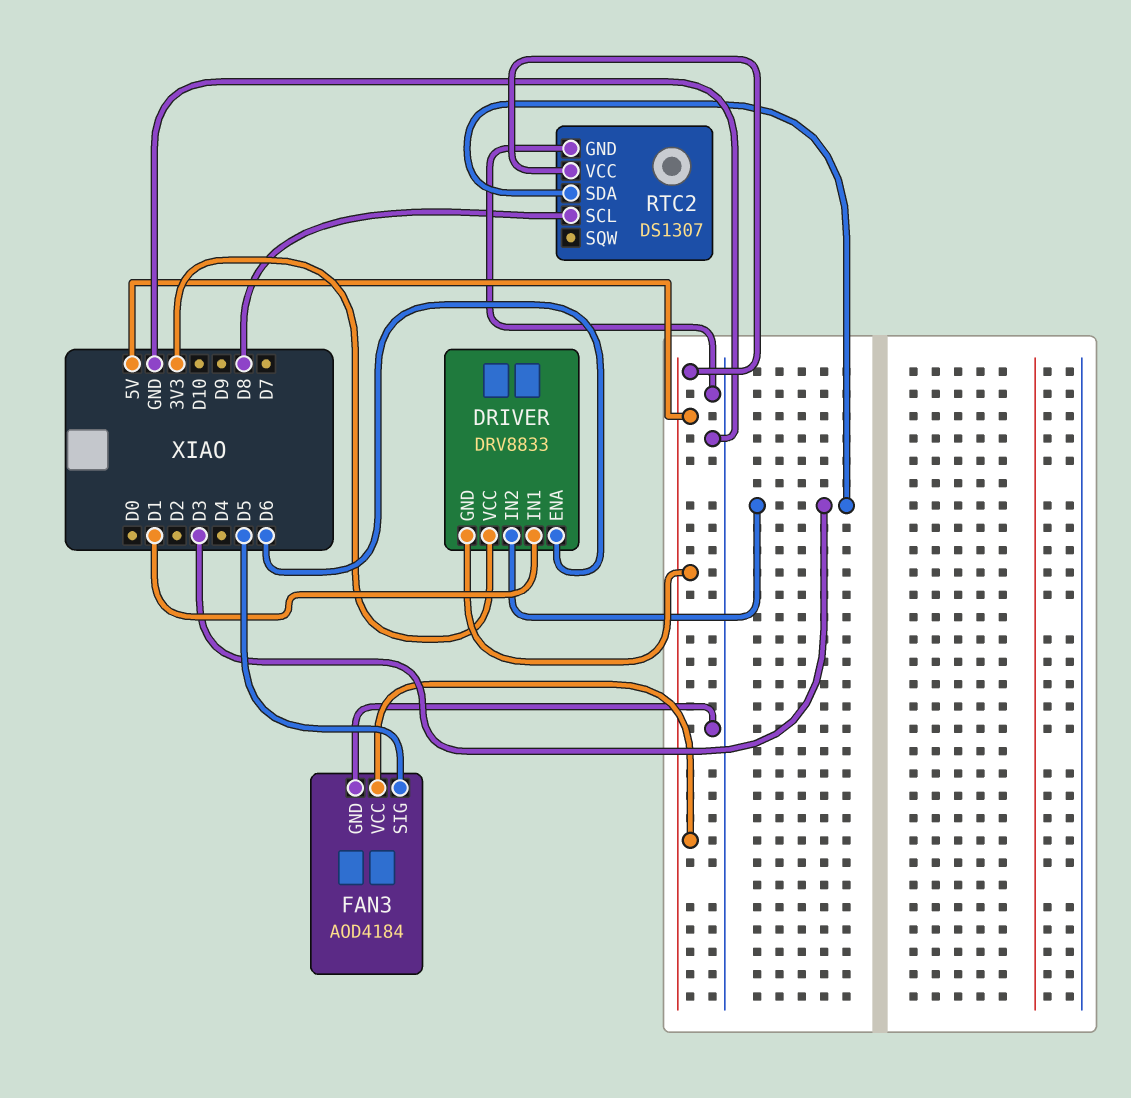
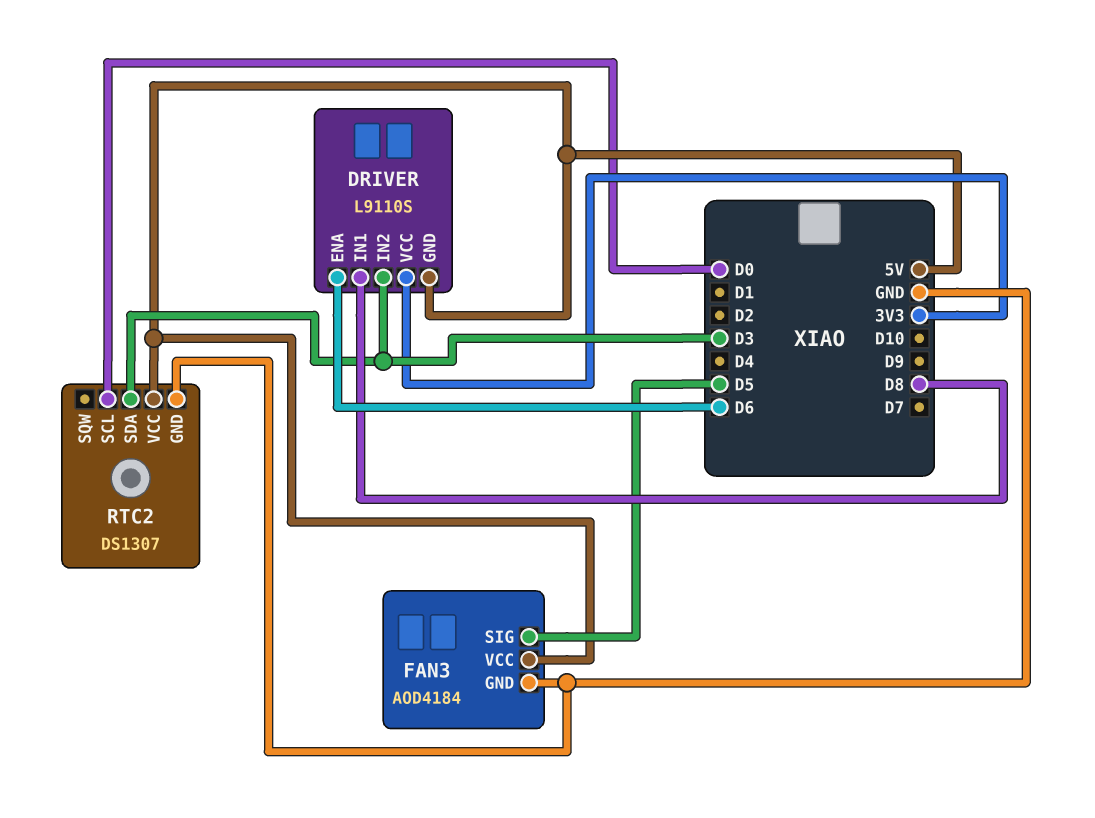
DRIVER: DRV8833 -> L9110S
DRIVER pin IN1: D1 -> D8
RTC2 pin SCL: D8 -> D0

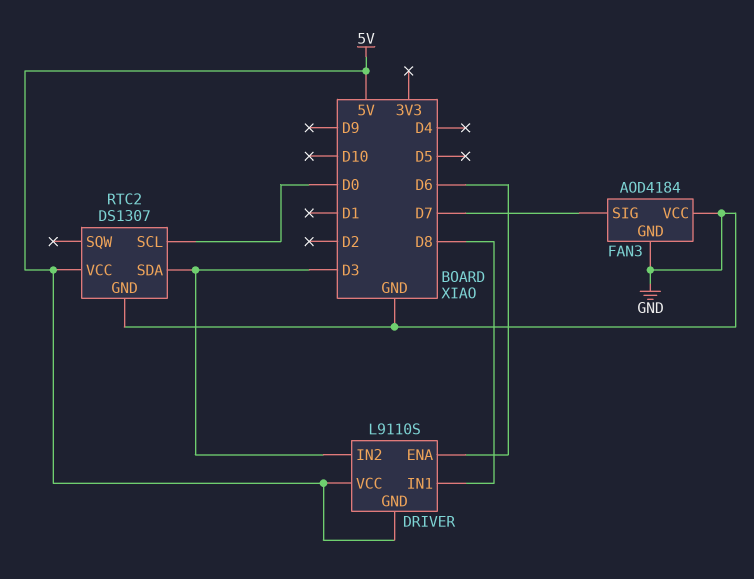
DRIVER pin VCC: 3V3 -> 5V
FAN3 pin SIG: D5 -> D7
FAN3 pin VCC: 5V -> GND

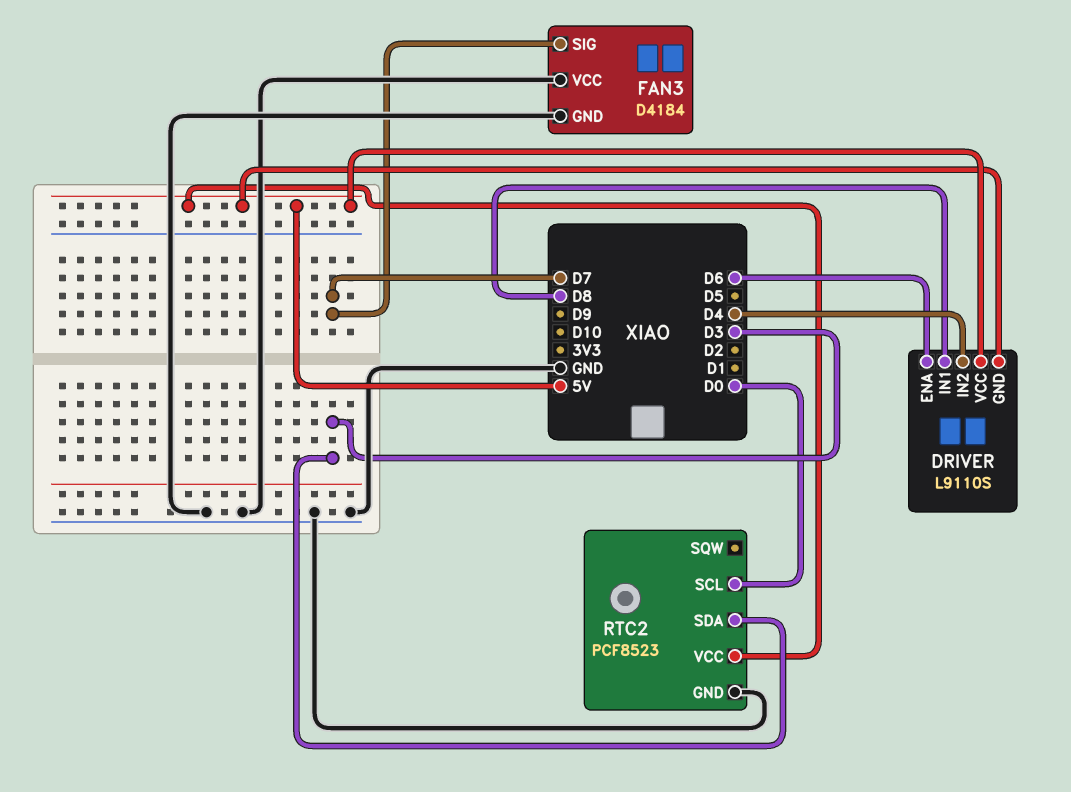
DRIVER pin IN2: D3 -> D4
FAN3: AOD4184 -> D4184
RTC2: DS1307 -> PCF8523

